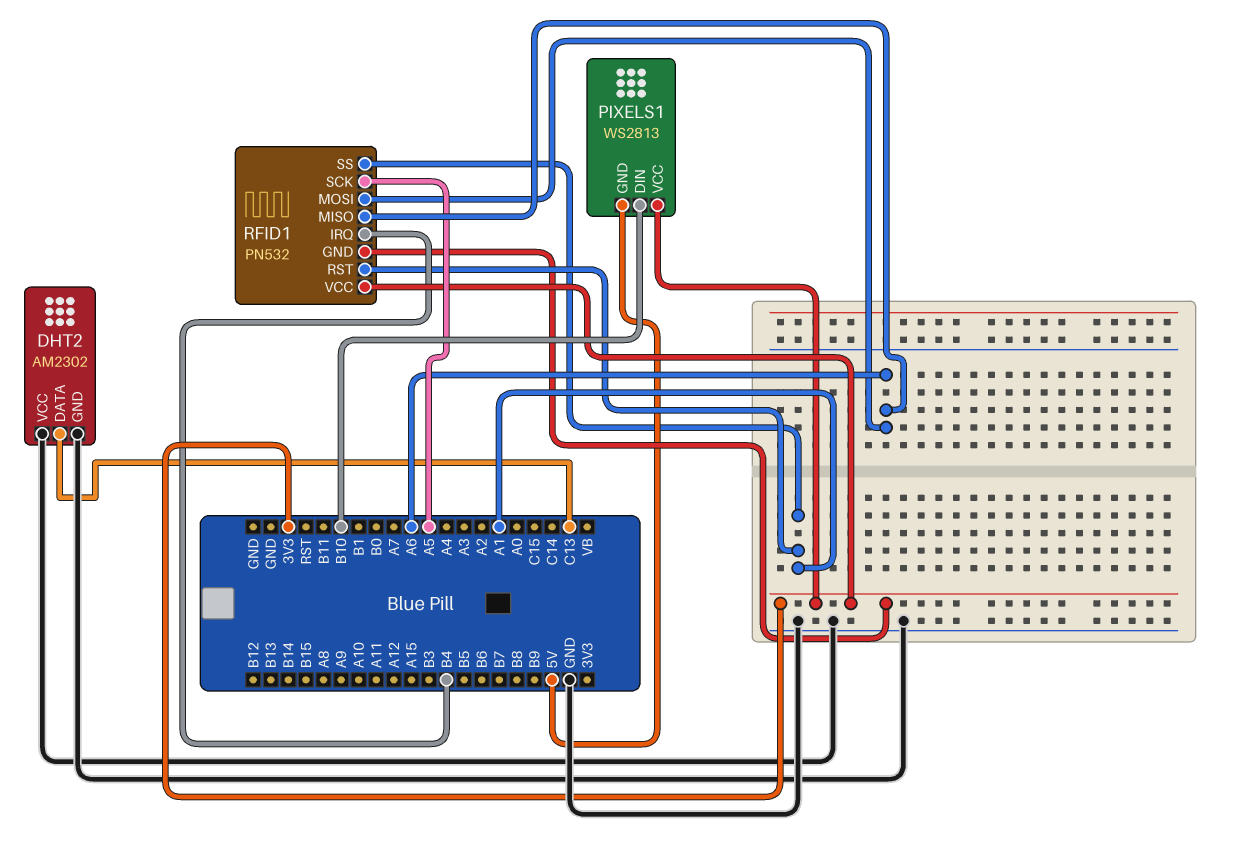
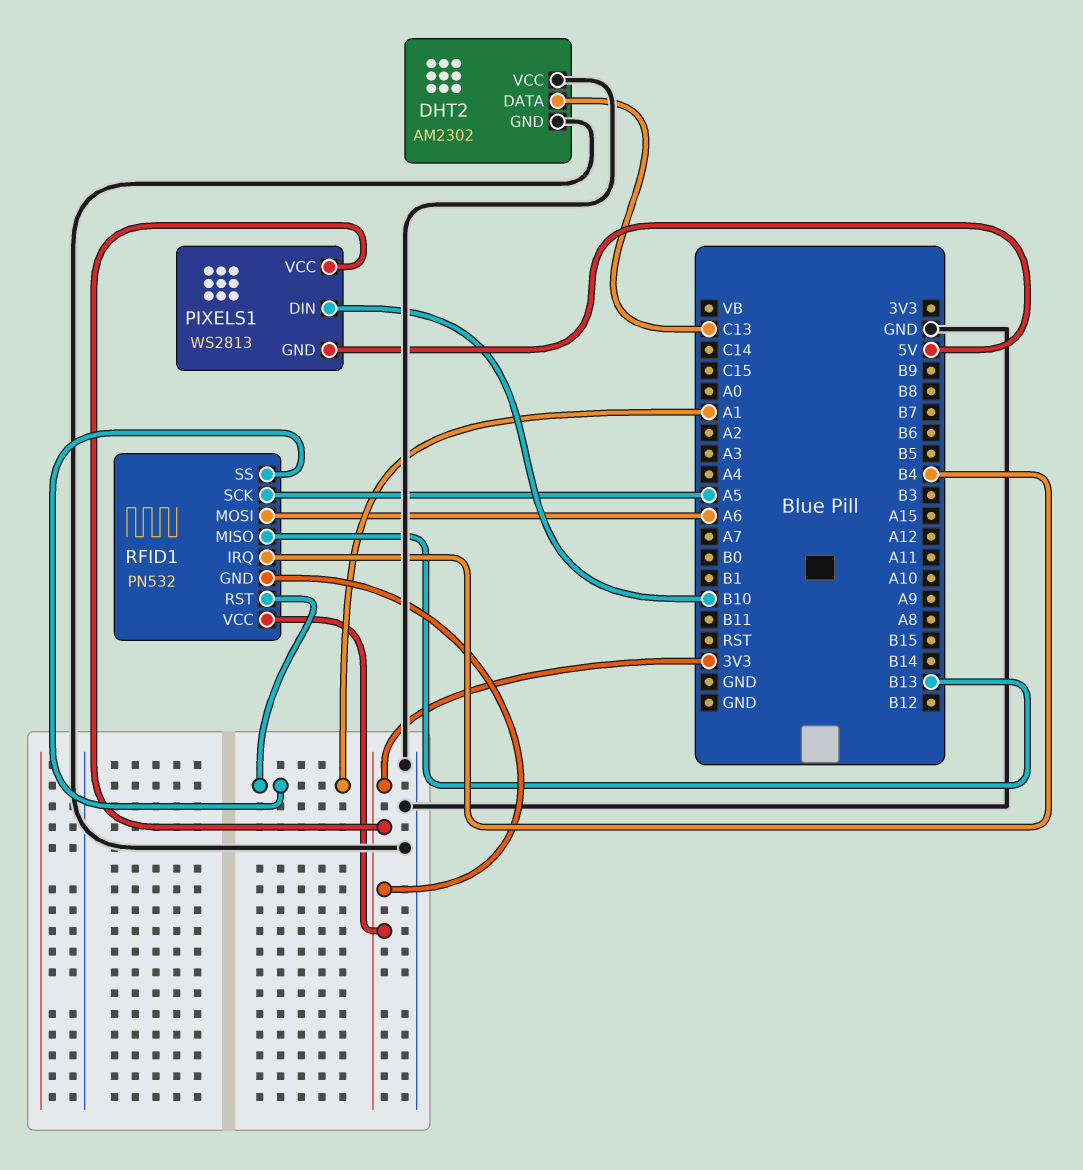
RFID1 pin MISO: A6 -> B13

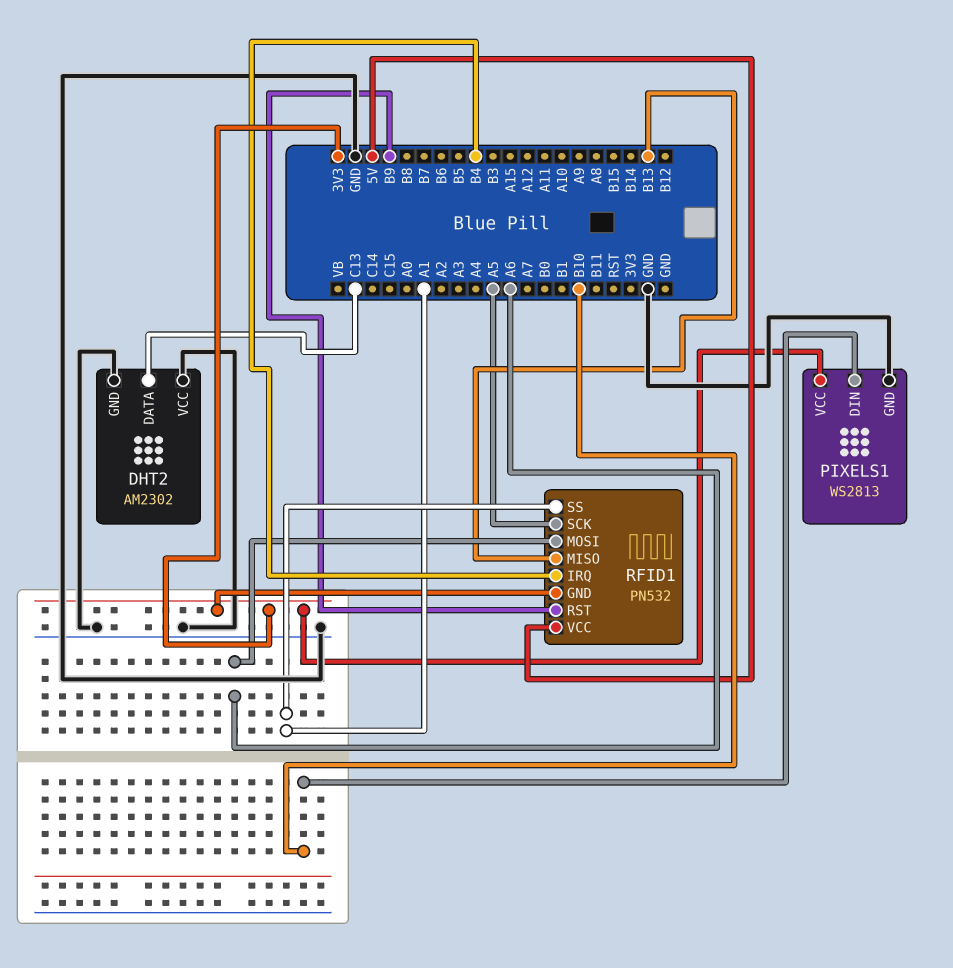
PIXELS1 pin GND: 5V -> GND
RFID1 pin RST: A1 -> B9
RFID1 pin VCC: 3V3 -> 5V

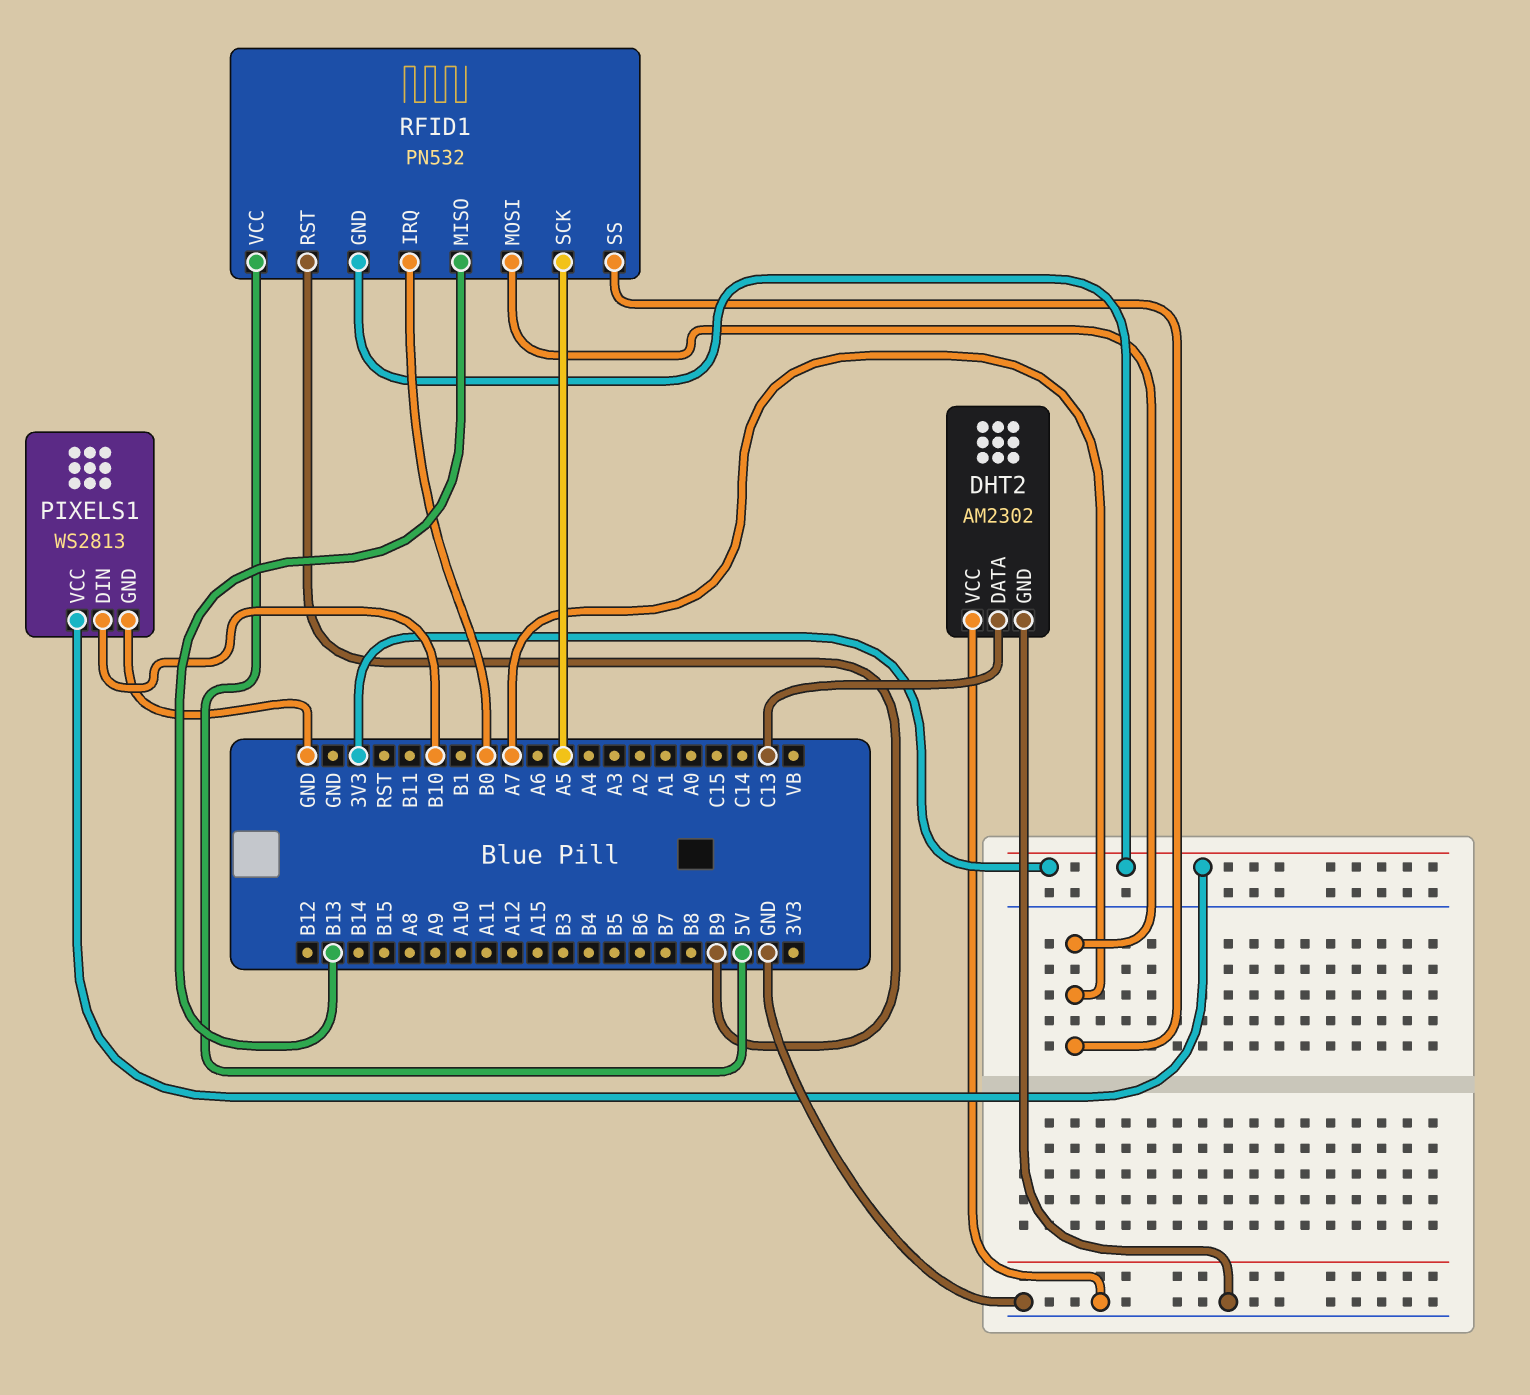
RFID1 pin IRQ: B4 -> B0
RFID1 pin MOSI: A6 -> A7
RFID1 pin SS: A1 -> A7

